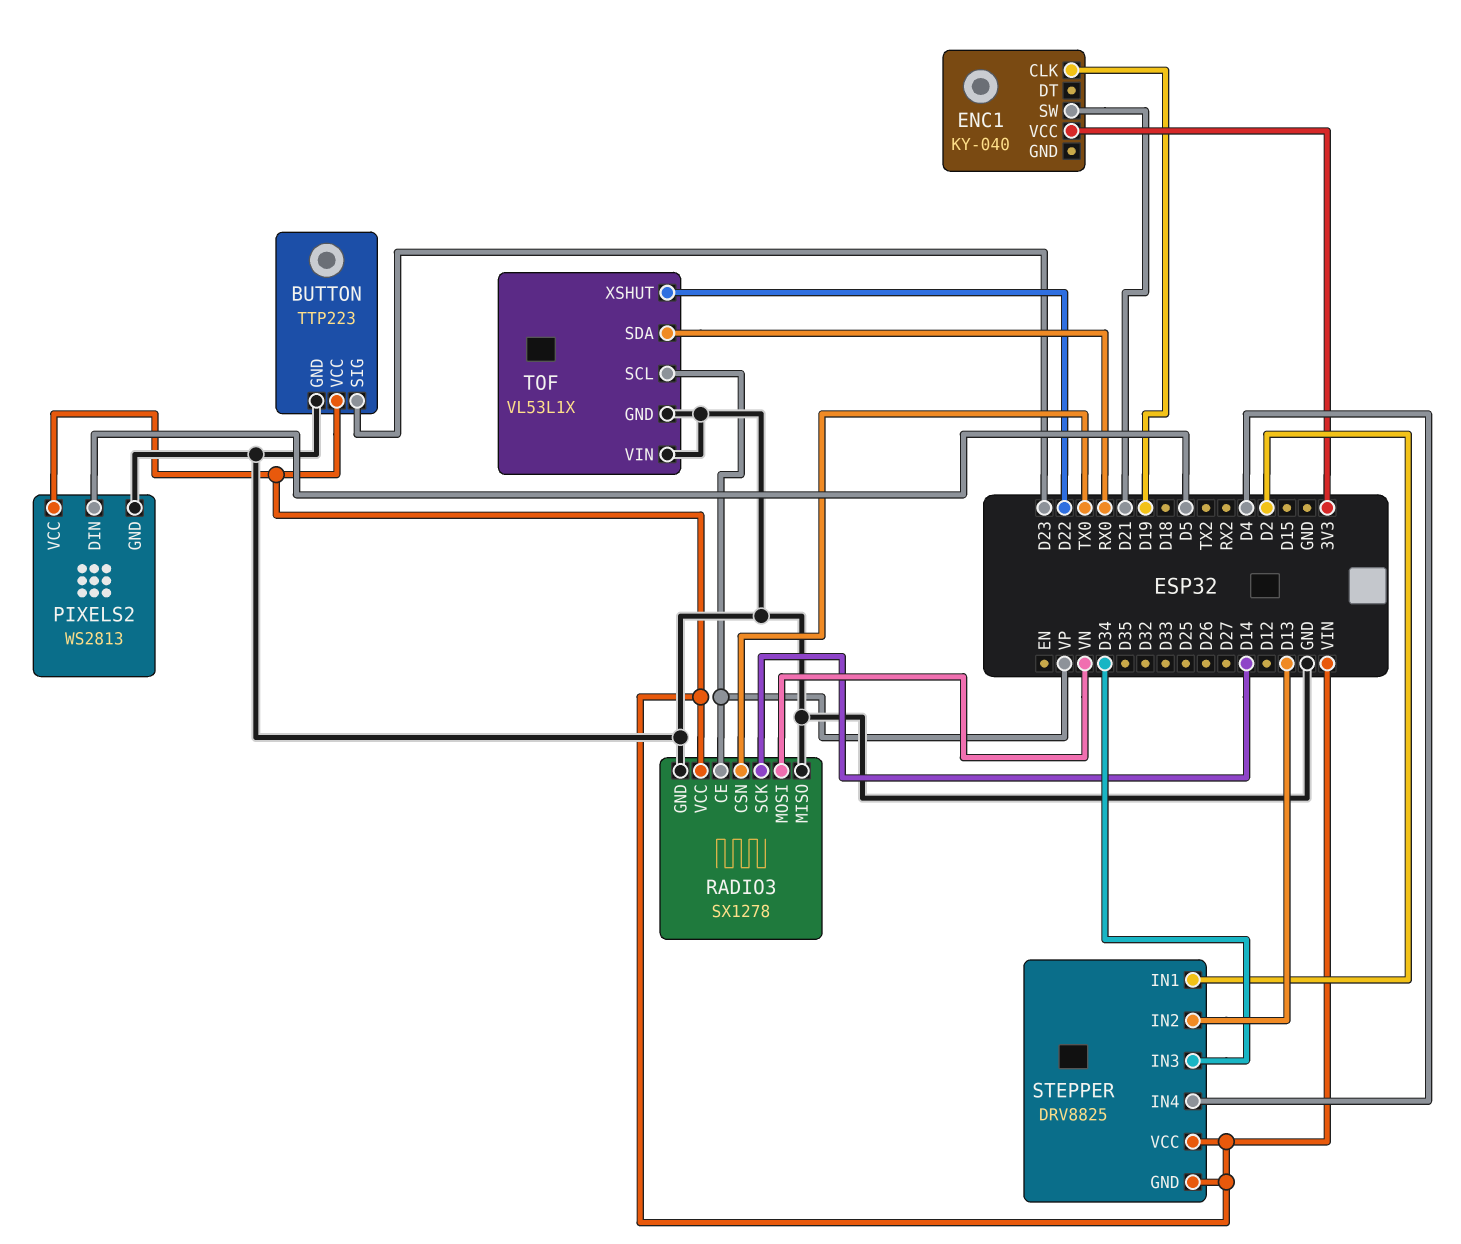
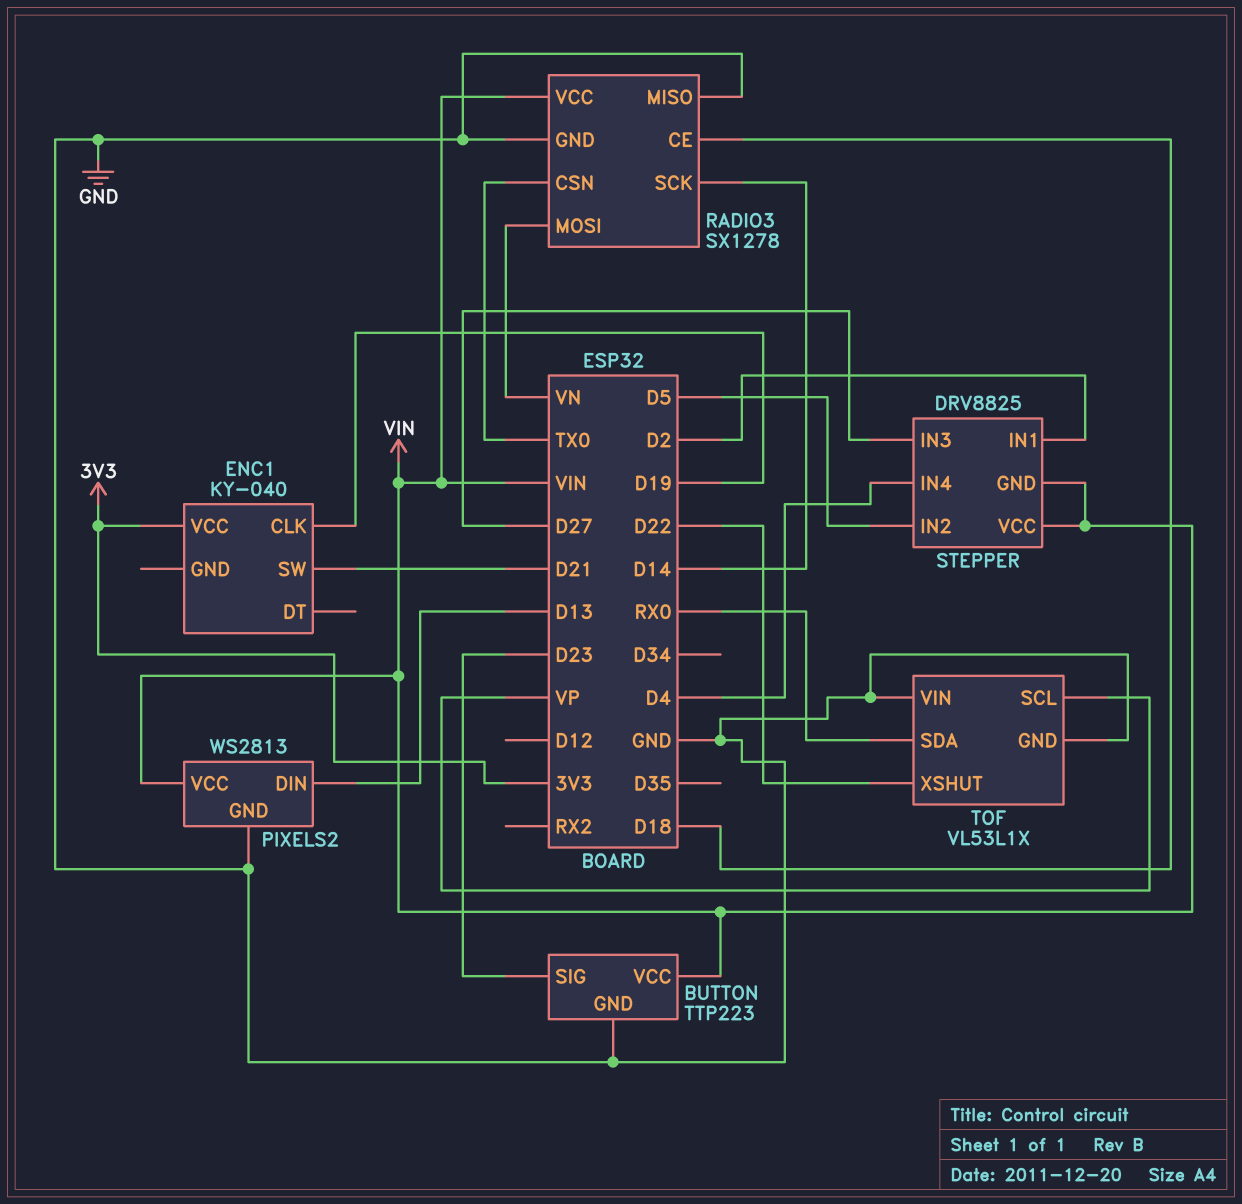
PIXELS2 pin DIN: D5 -> D13
RADIO3 pin CE: VP -> D18
STEPPER pin IN2: D13 -> D5
STEPPER pin IN3: D34 -> D27

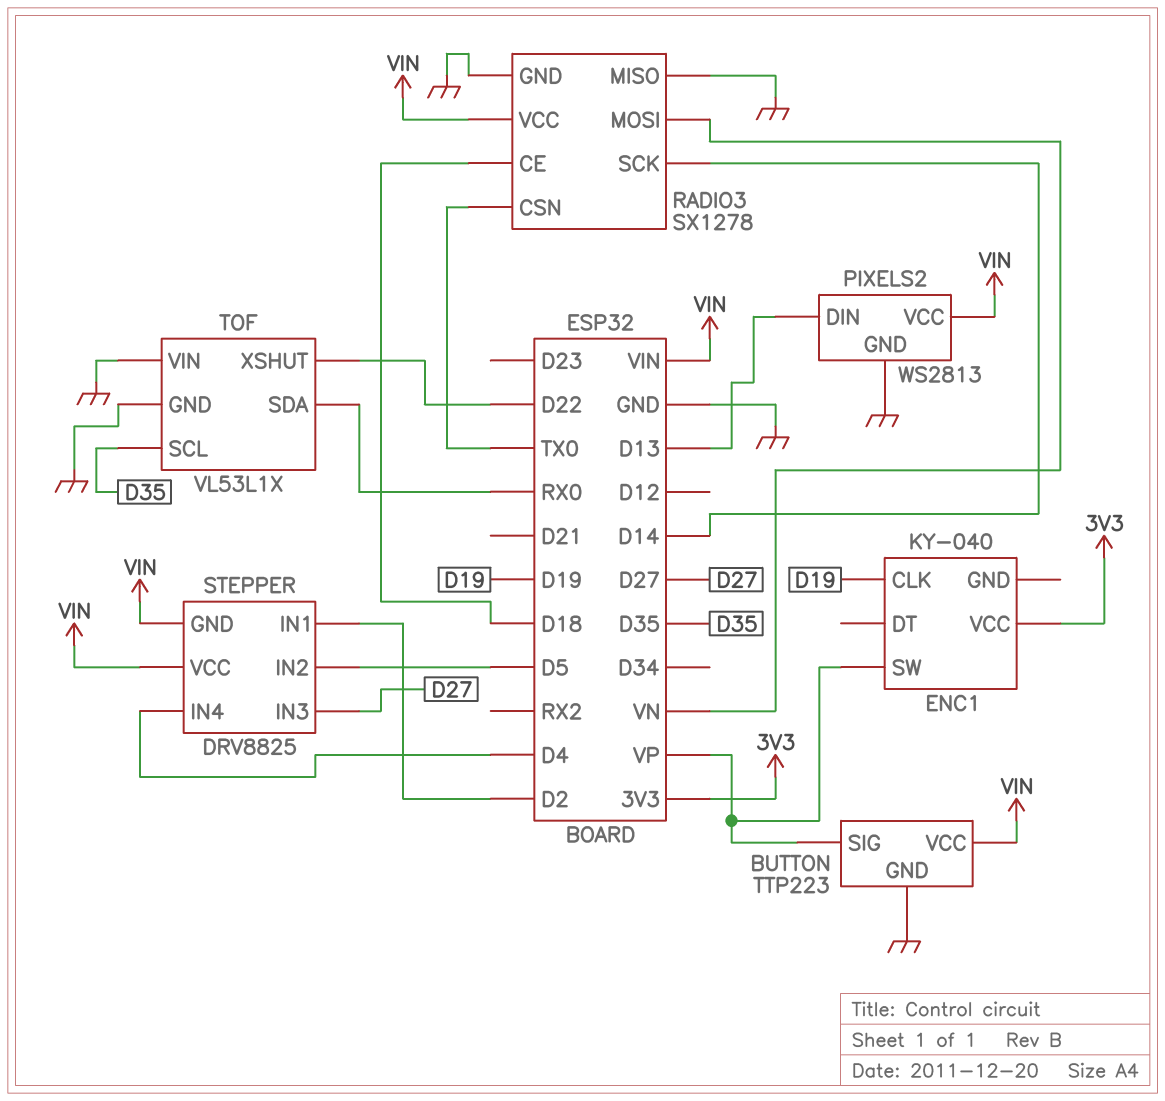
BUTTON pin SIG: D23 -> VP
ENC1 pin SW: D21 -> VP
TOF pin SCL: VP -> D35

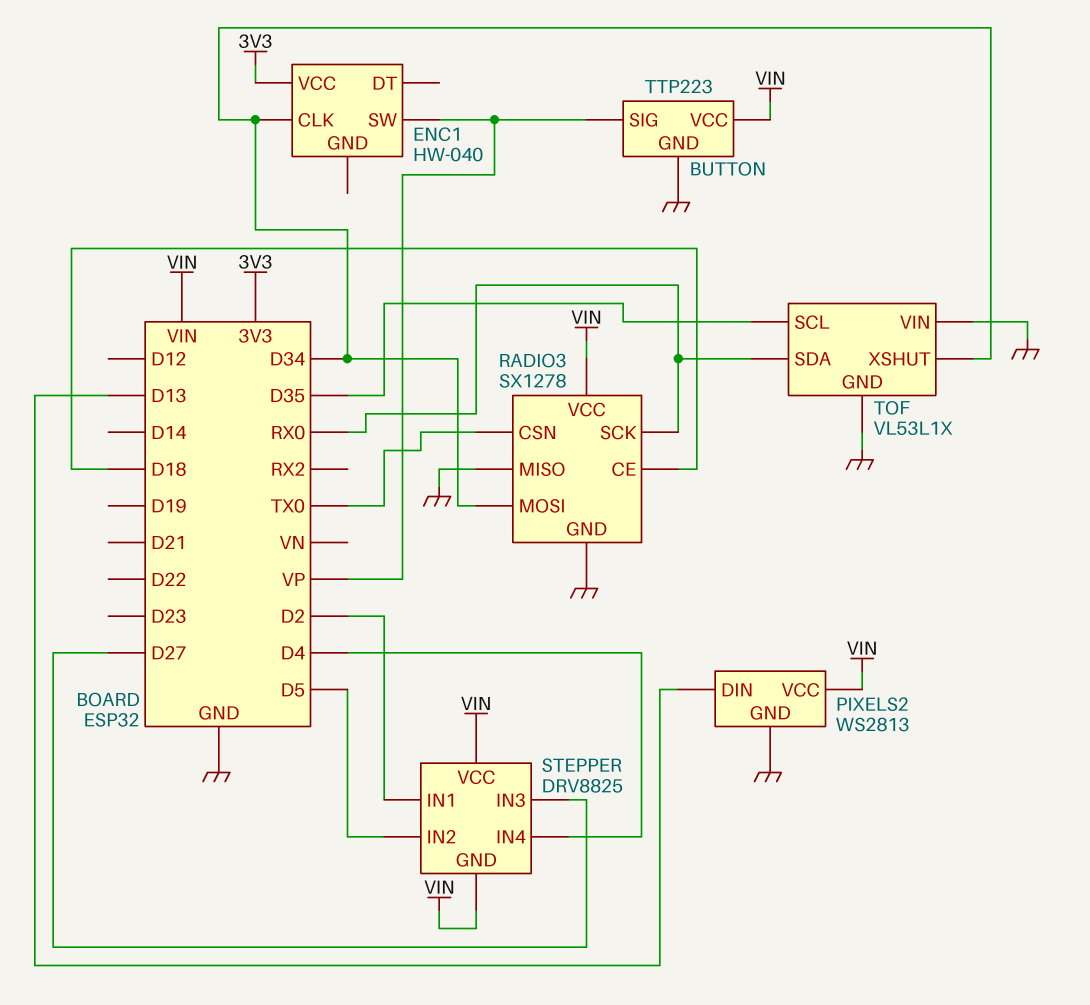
ENC1: KY-040 -> HW-040
ENC1 pin CLK: D19 -> D34
RADIO3 pin MOSI: VN -> D34
RADIO3 pin SCK: D14 -> RX0
TOF pin XSHUT: D22 -> D34

